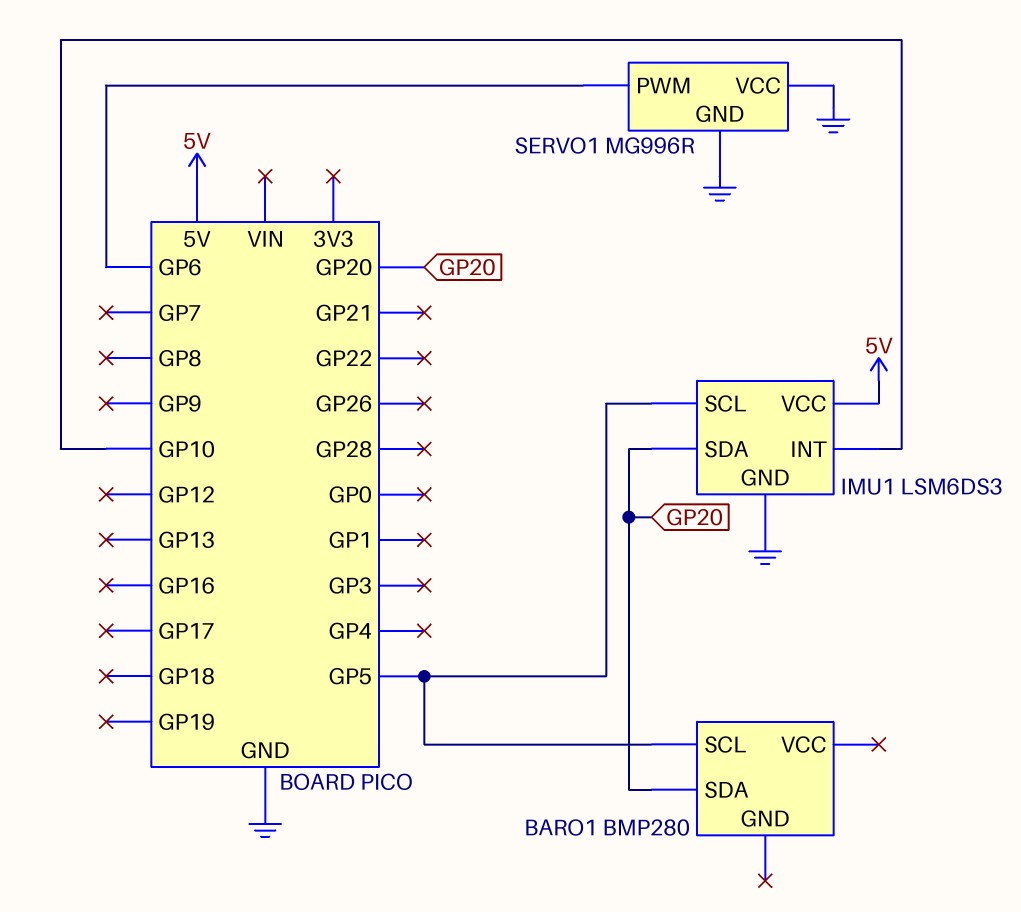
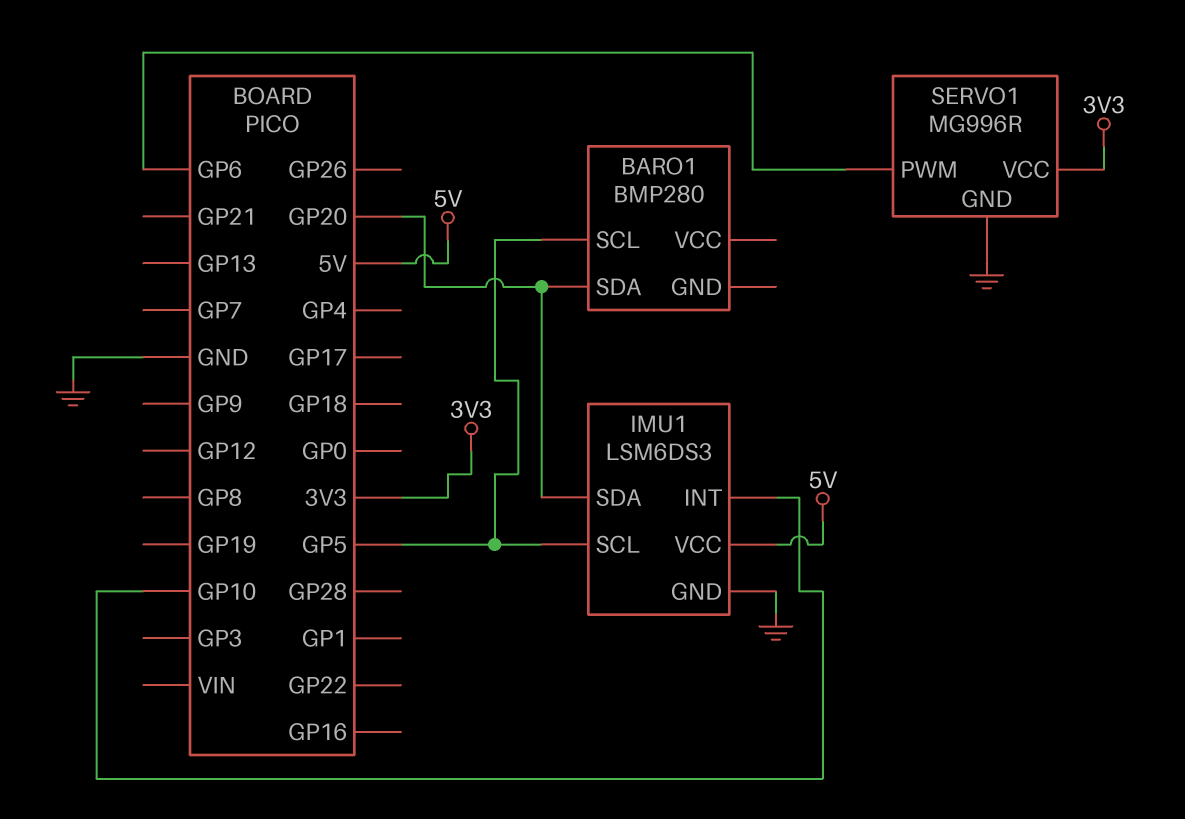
SERVO1 pin VCC: GND -> 3V3

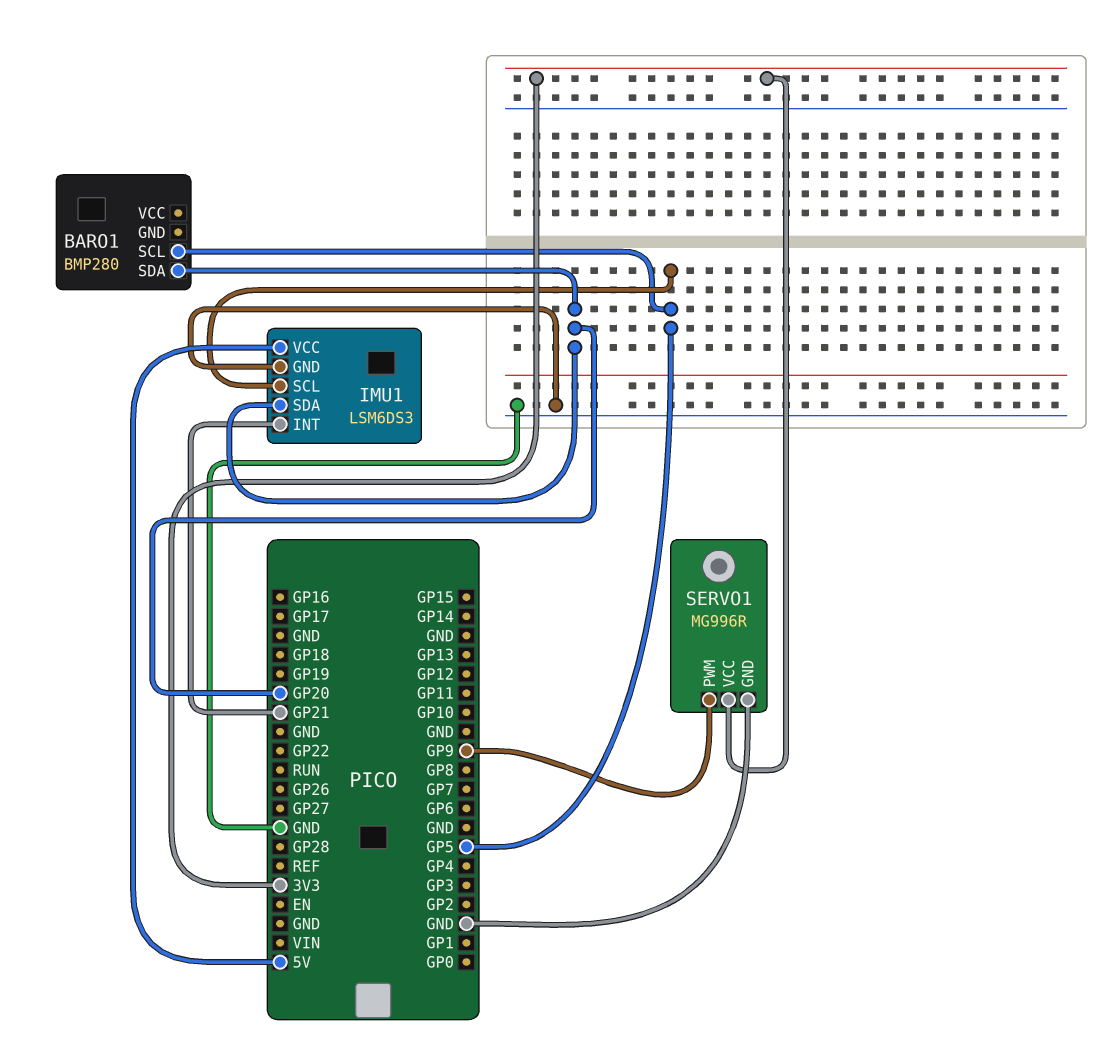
IMU1 pin INT: GP10 -> GP21
SERVO1 pin PWM: GP6 -> GP9

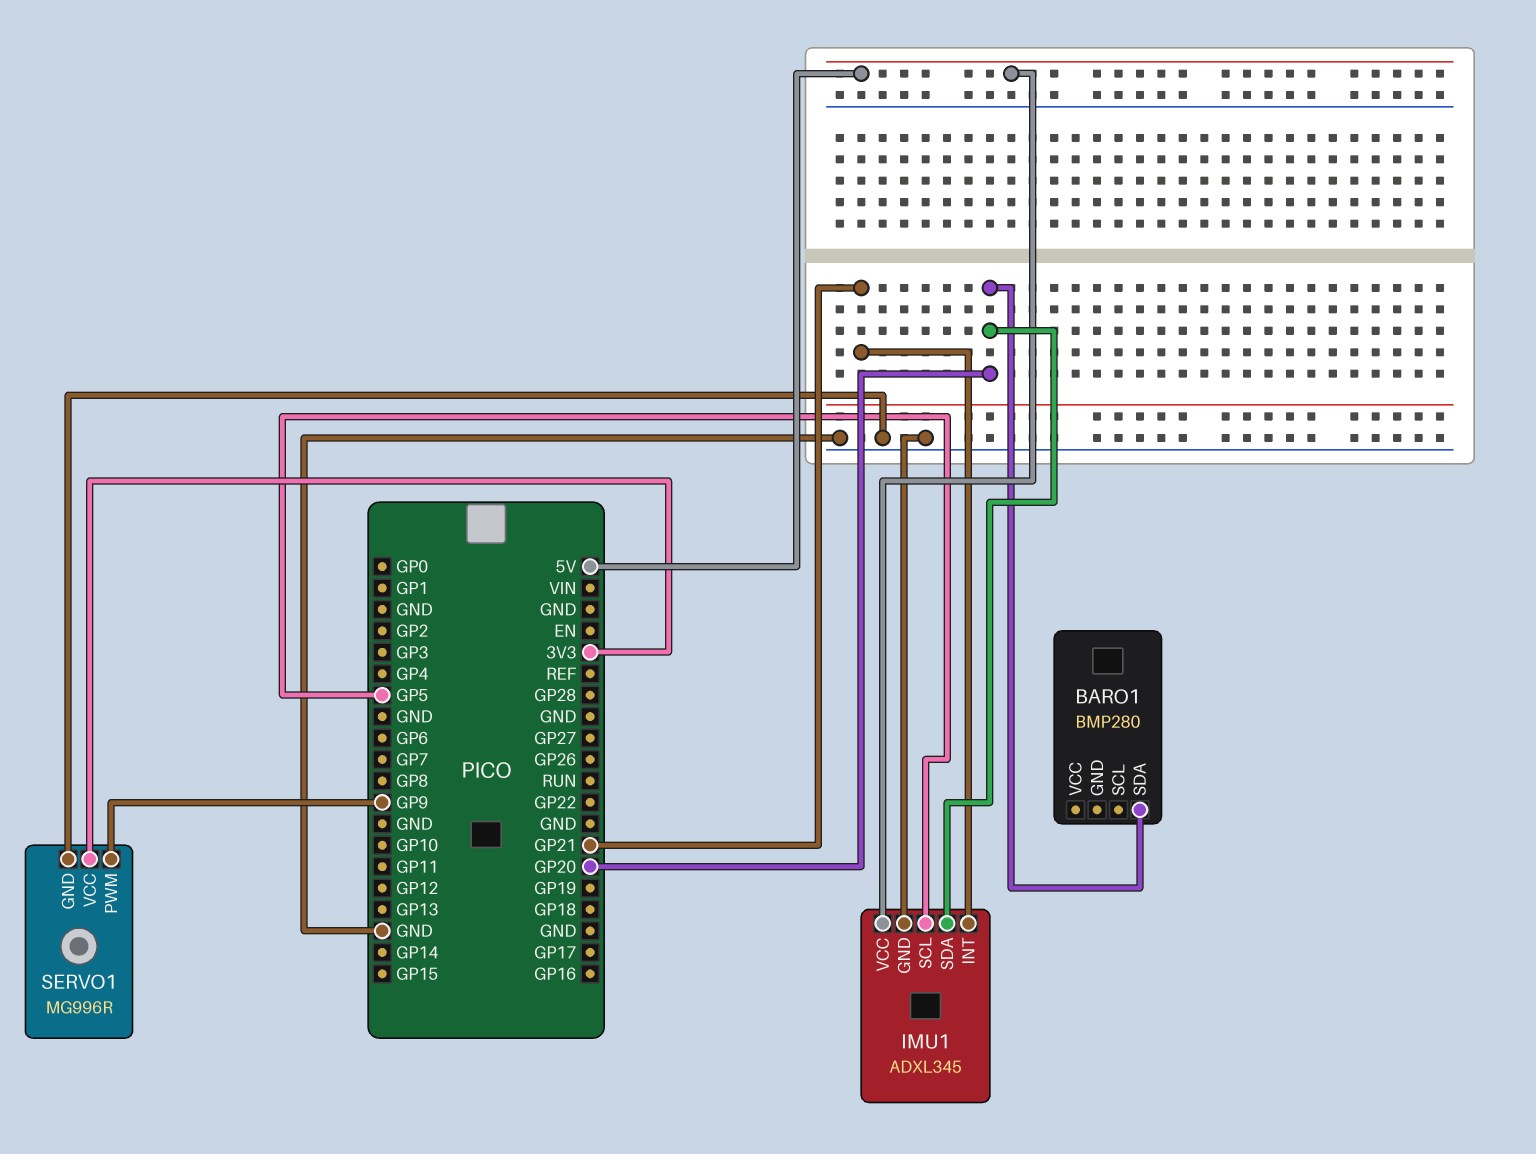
BARO1 pin SCL: GP5 -> none
IMU1: LSM6DS3 -> ADXL345

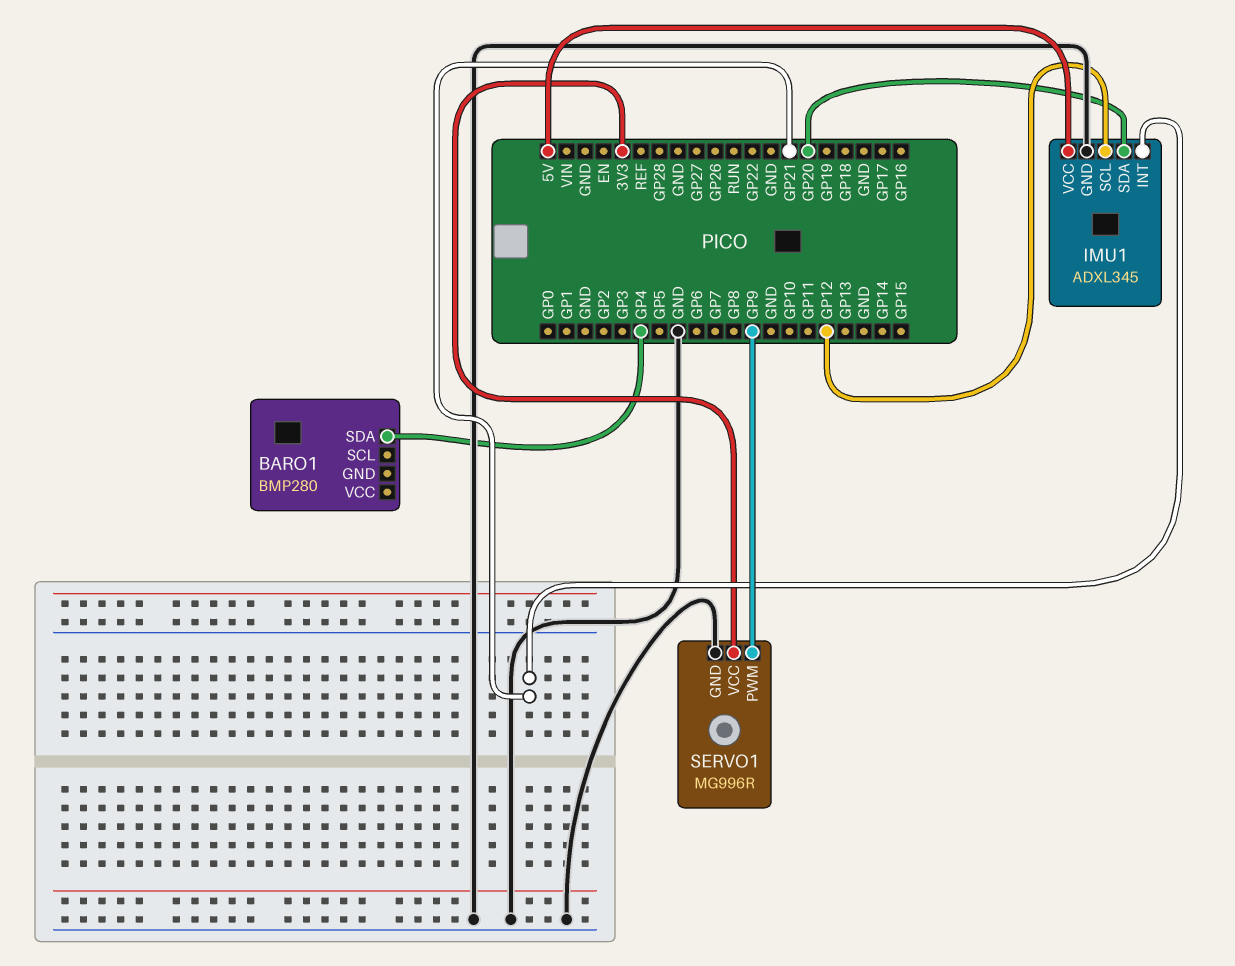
BARO1 pin SDA: GP20 -> GP4
IMU1 pin SCL: GP5 -> GP12

